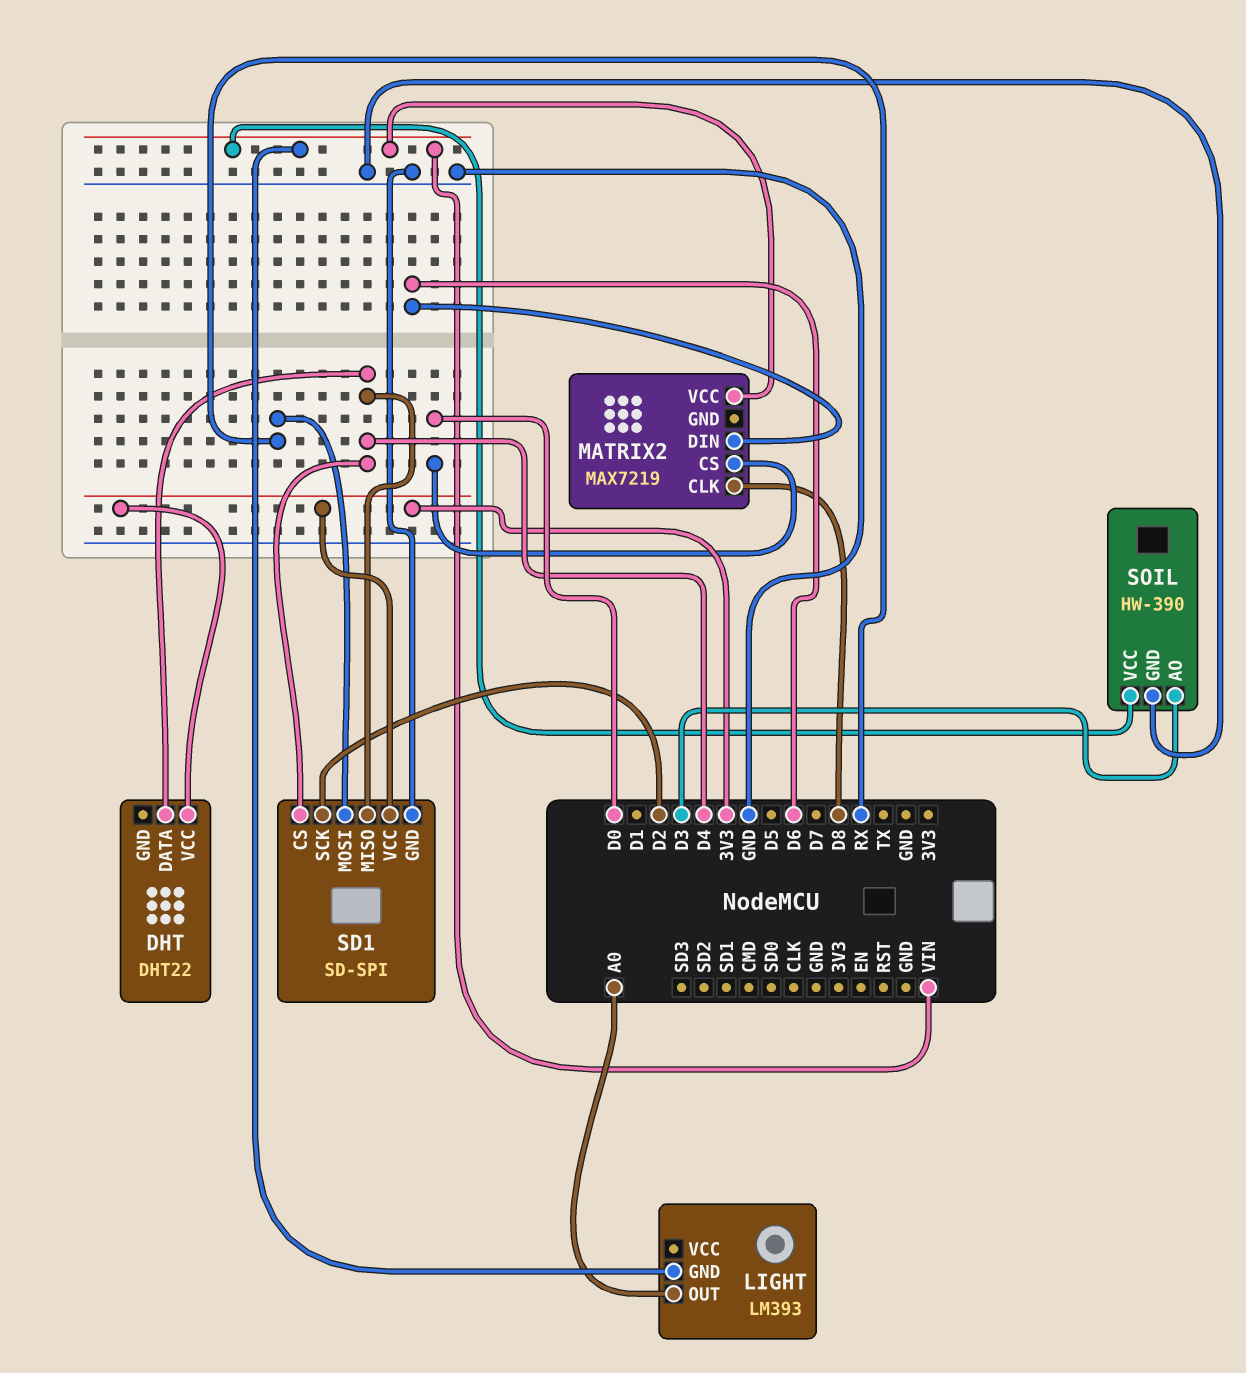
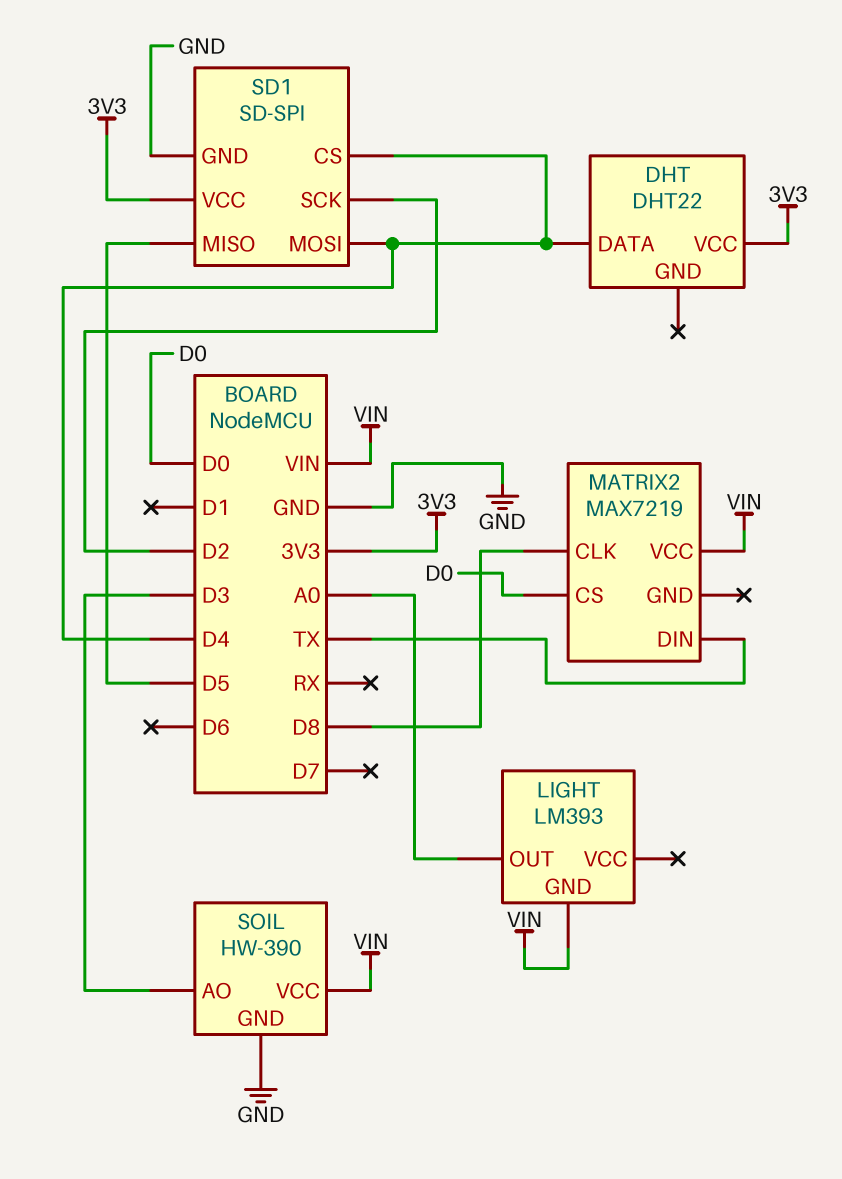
MATRIX2 pin DIN: D6 -> TX
SD1 pin MISO: D4 -> D5
SD1 pin MOSI: RX -> D4

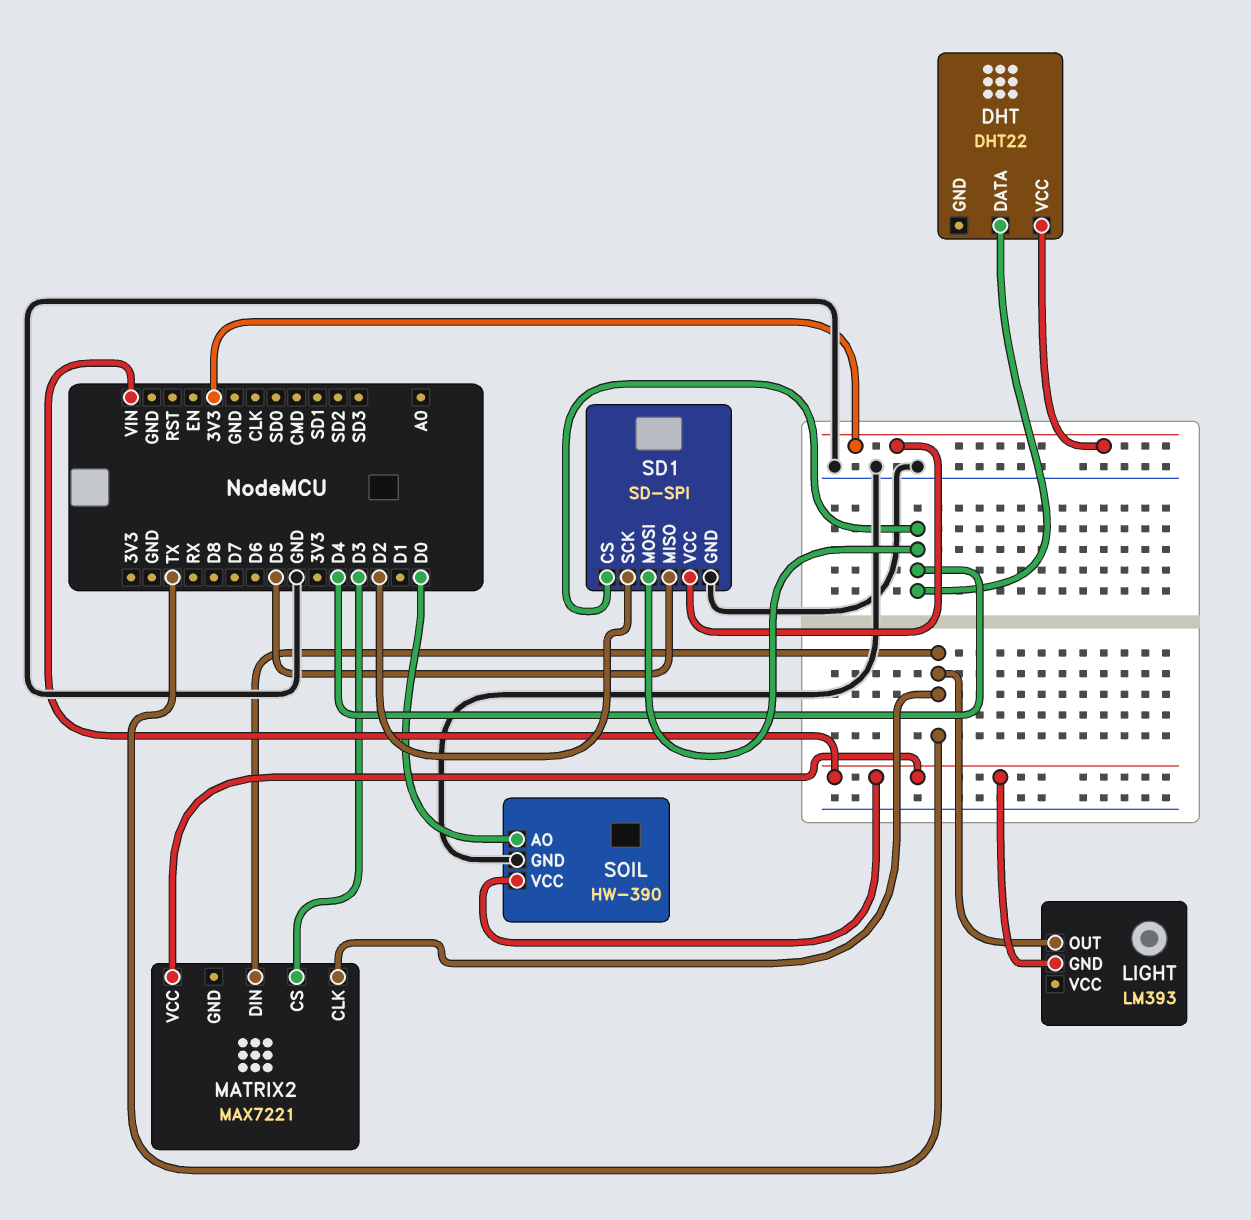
LIGHT pin OUT: A0 -> TX
MATRIX2: MAX7219 -> MAX7221
MATRIX2 pin CLK: D8 -> TX
MATRIX2 pin CS: D0 -> D3
SOIL pin AO: D3 -> D0

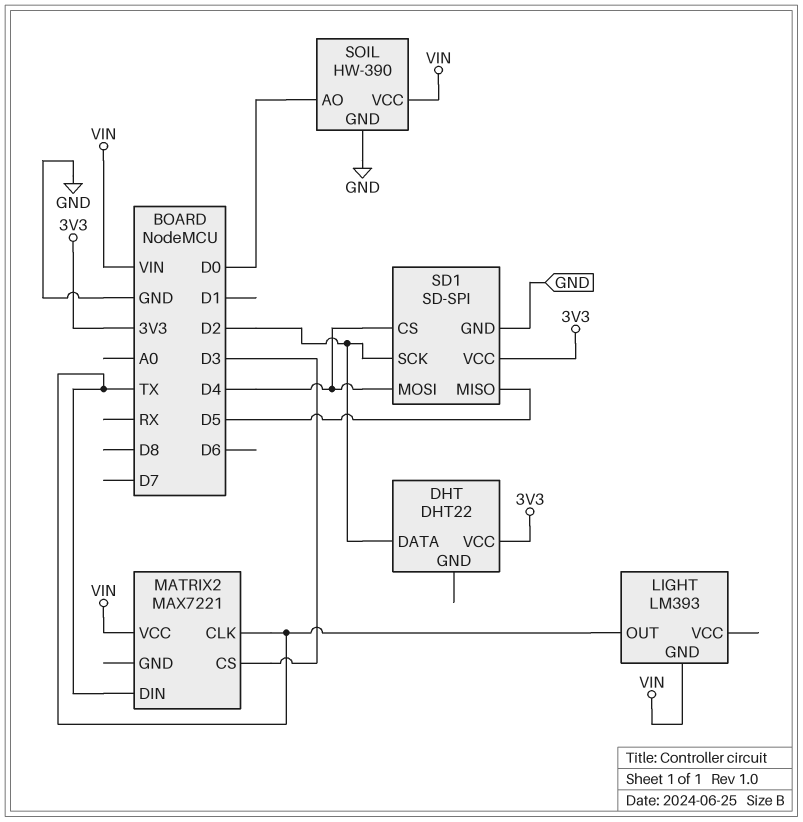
DHT pin DATA: D4 -> D2

